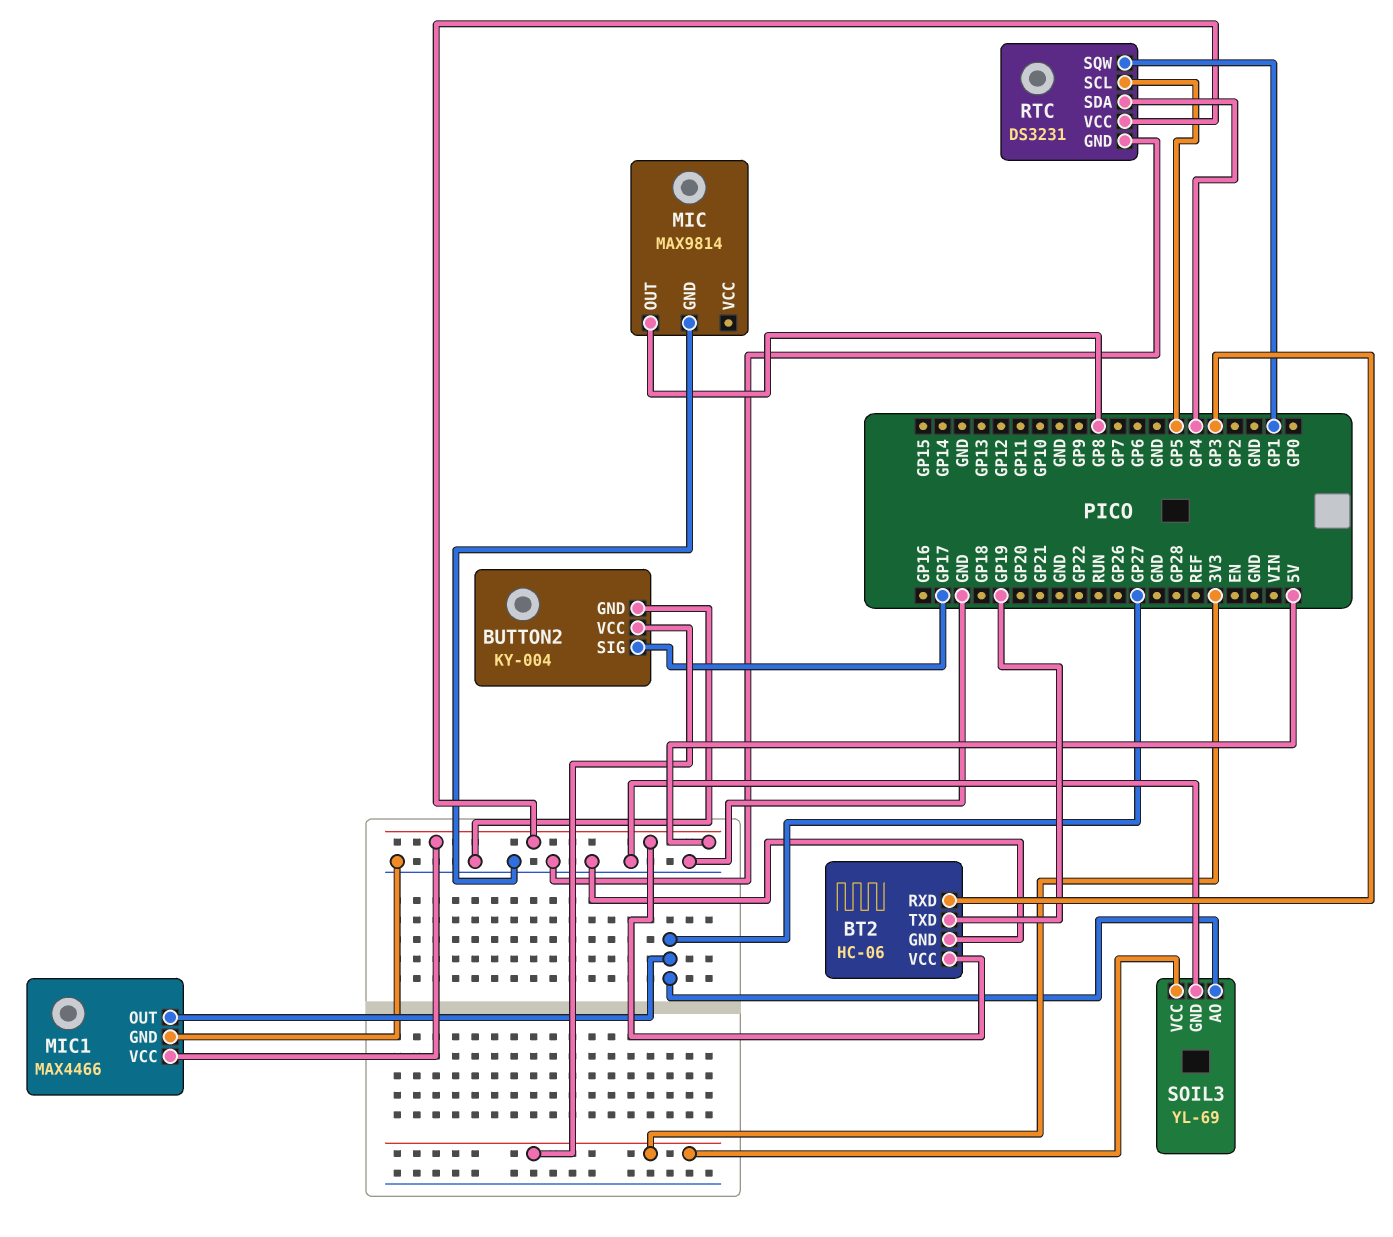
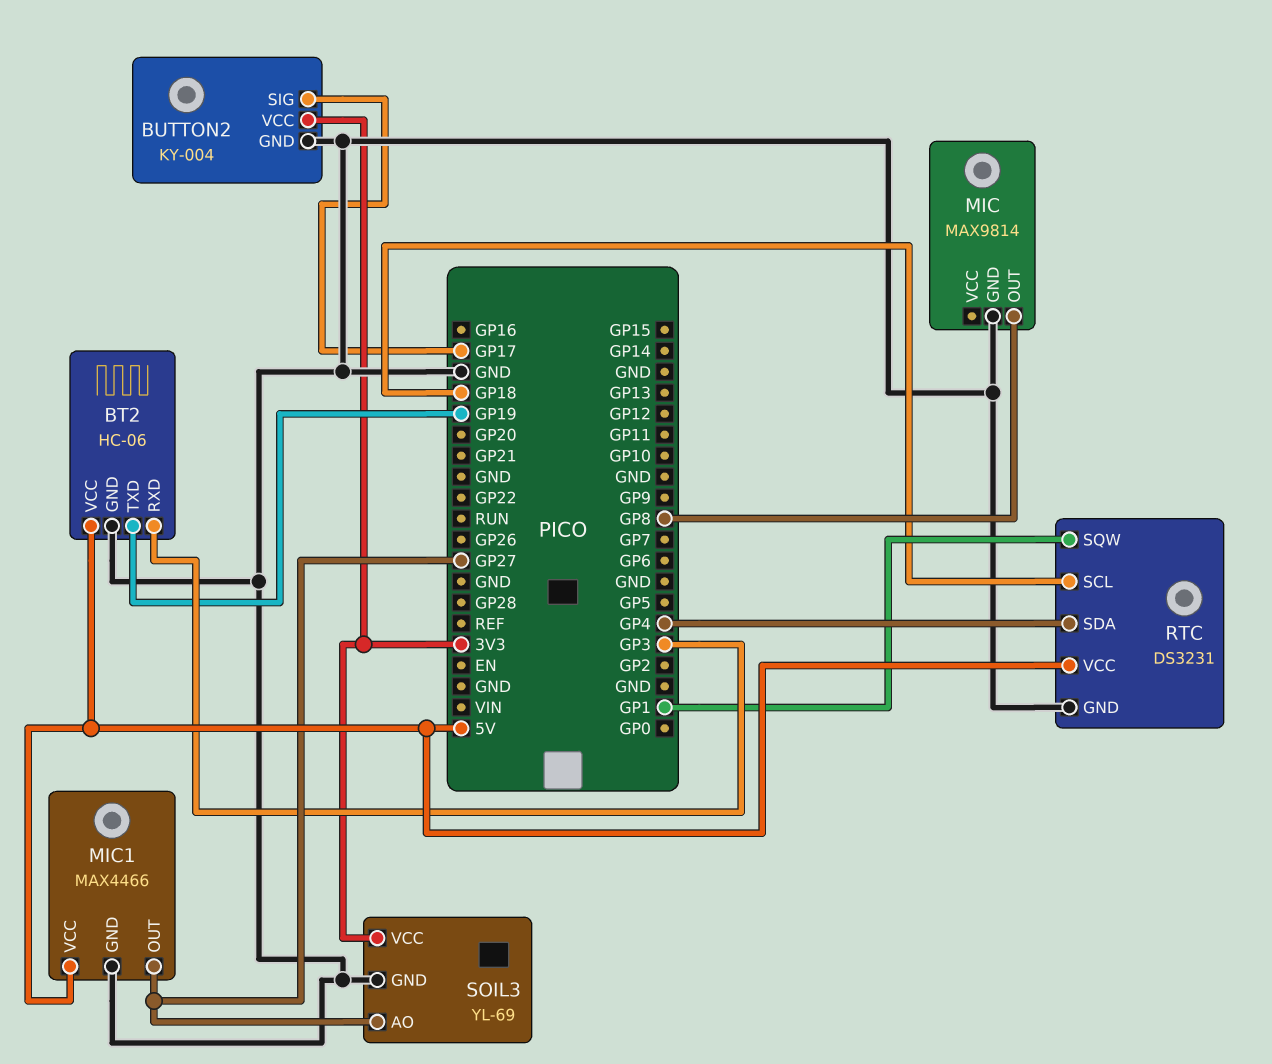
RTC pin SCL: GP5 -> GP18

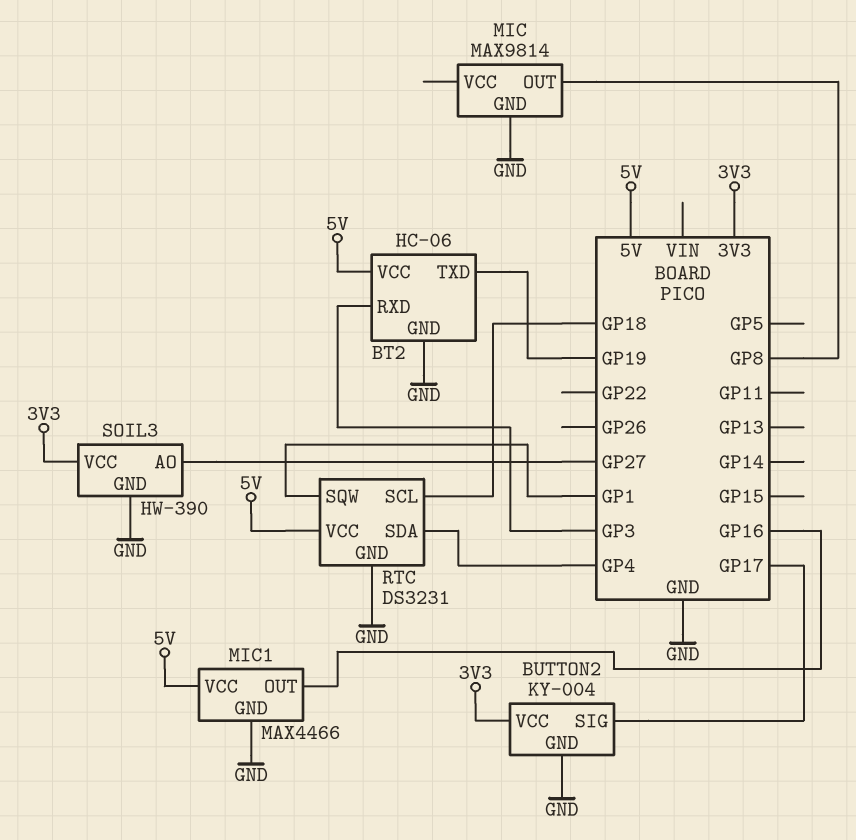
MIC1 pin OUT: GP27 -> GP16
SOIL3: YL-69 -> HW-390

